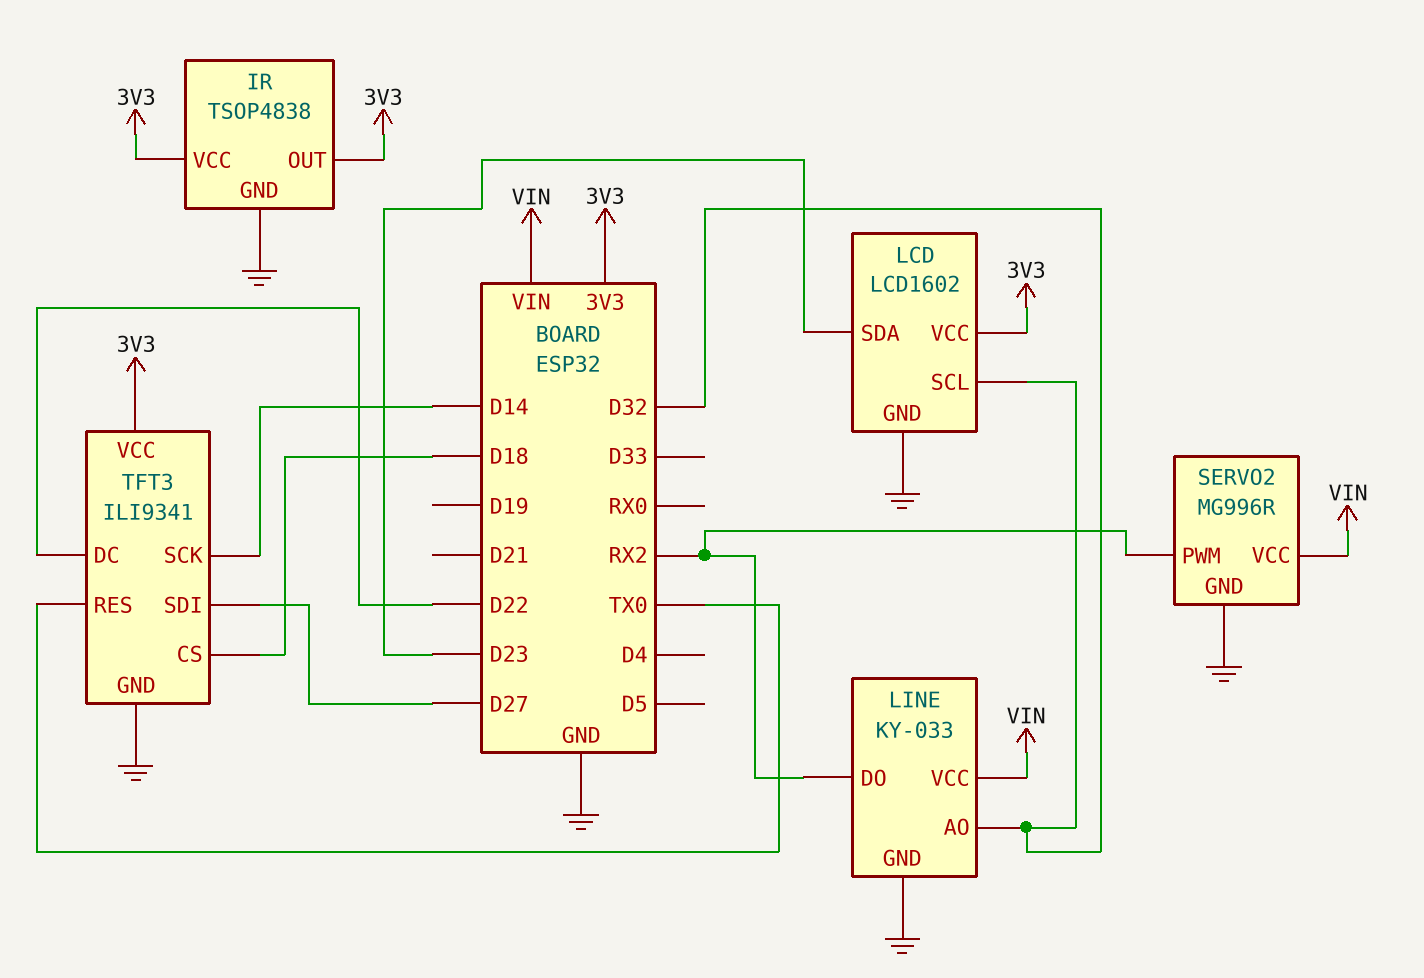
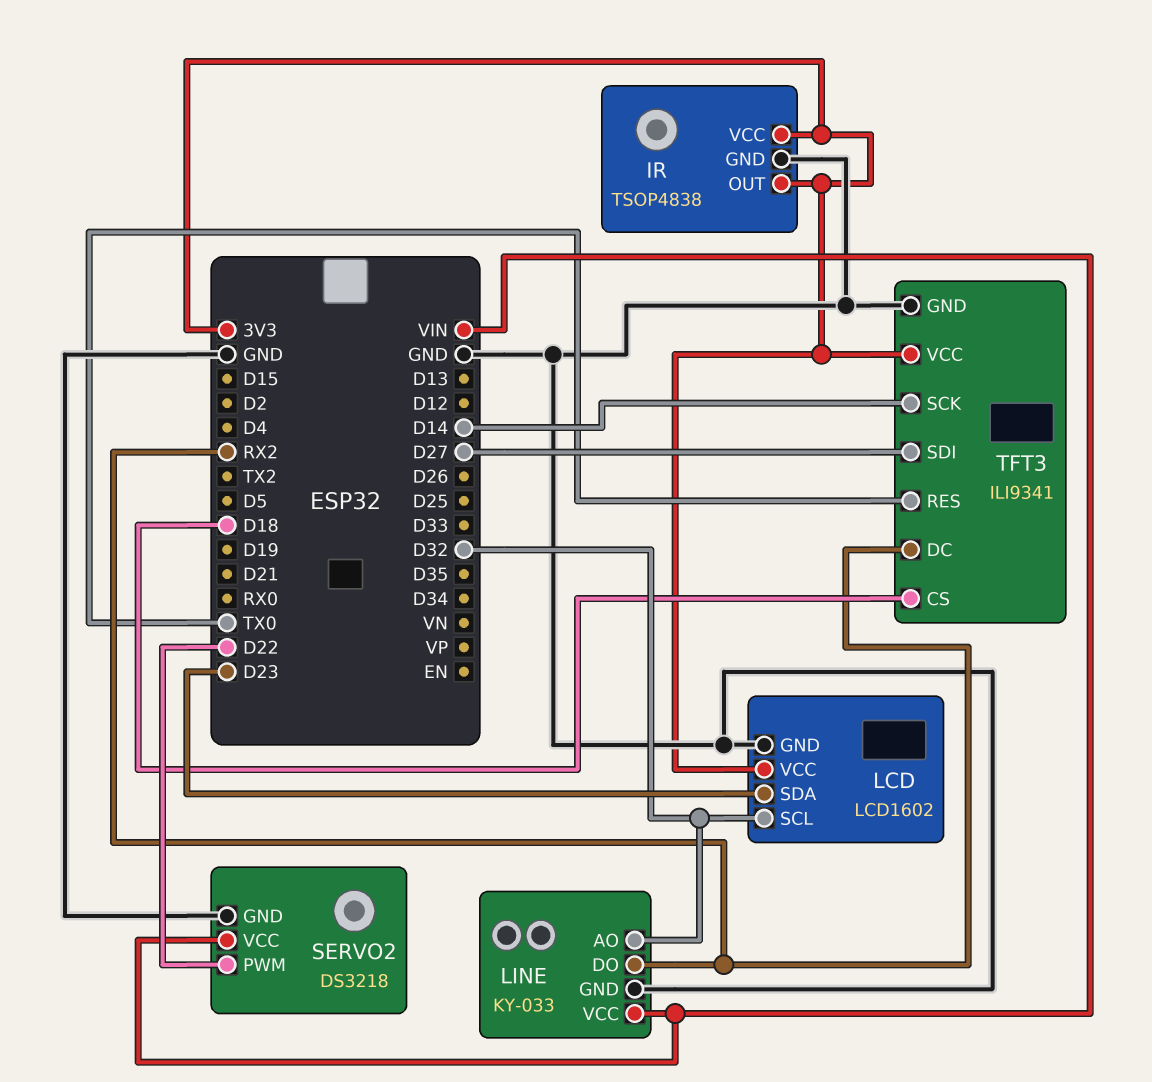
SERVO2: MG996R -> DS3218
SERVO2 pin PWM: RX2 -> D22
TFT3 pin DC: D22 -> RX2

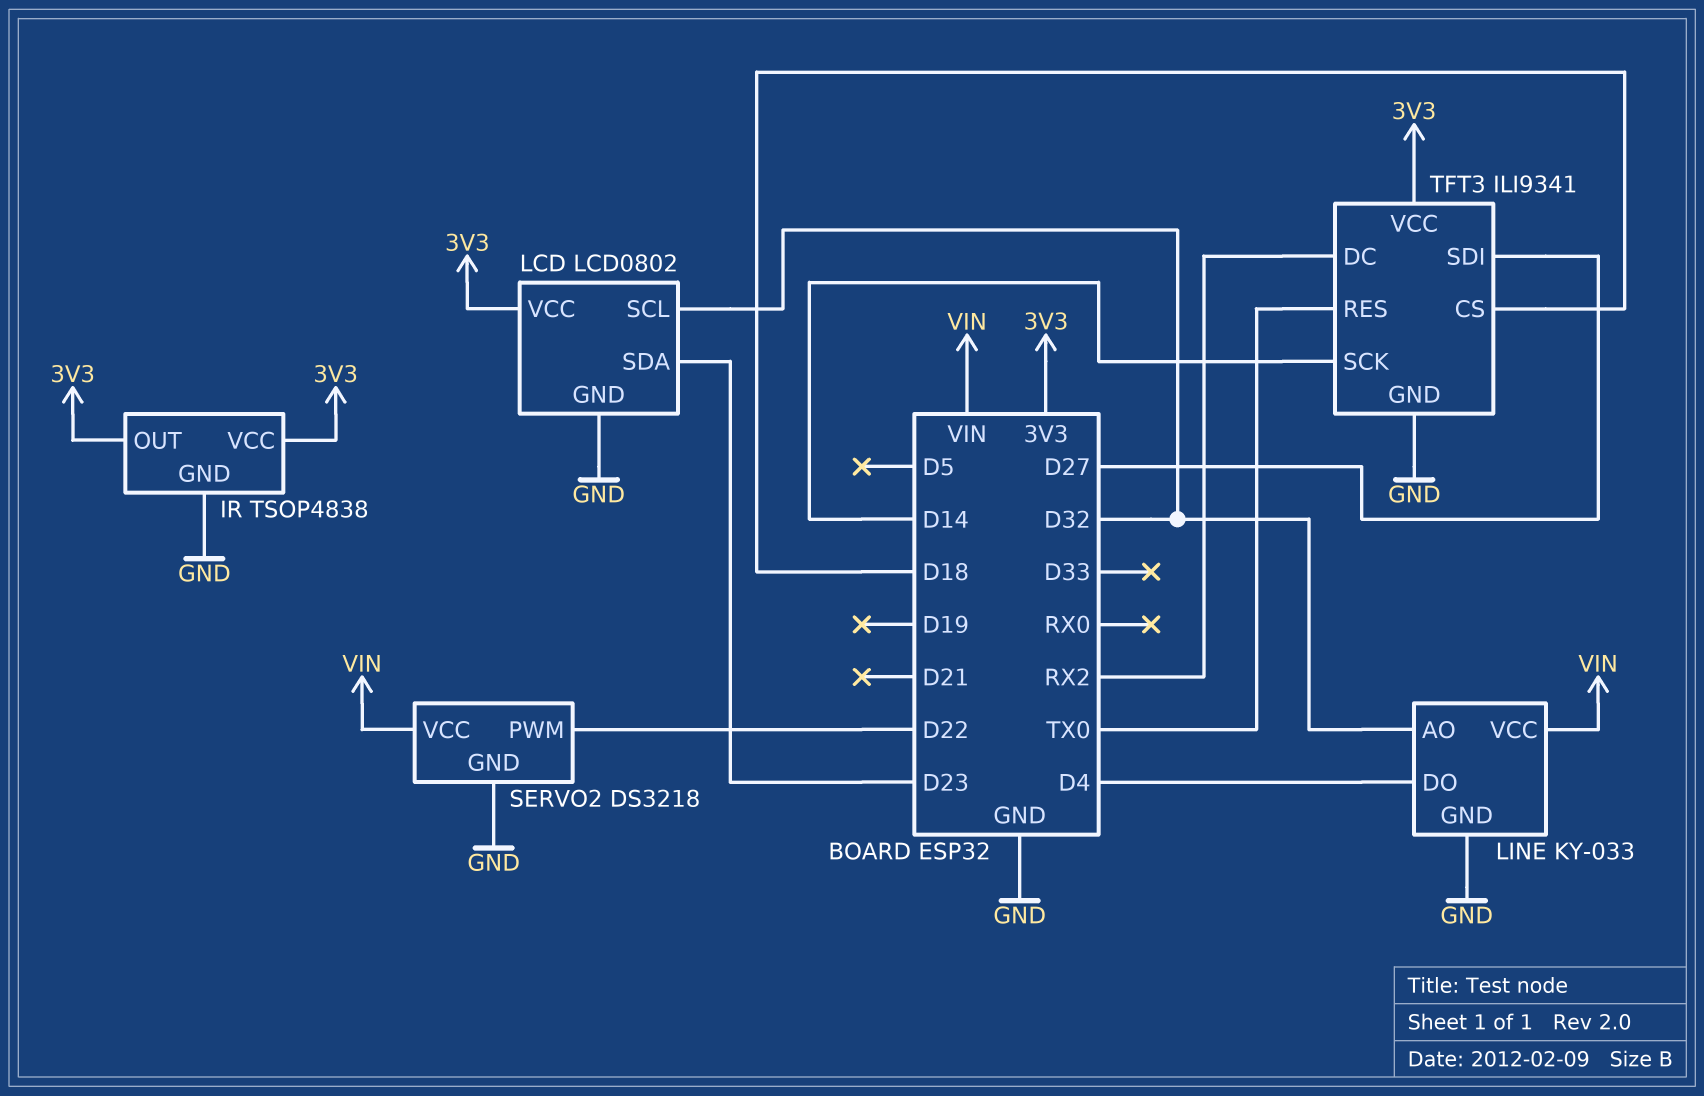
LCD: LCD1602 -> LCD0802
LINE pin DO: RX2 -> D4

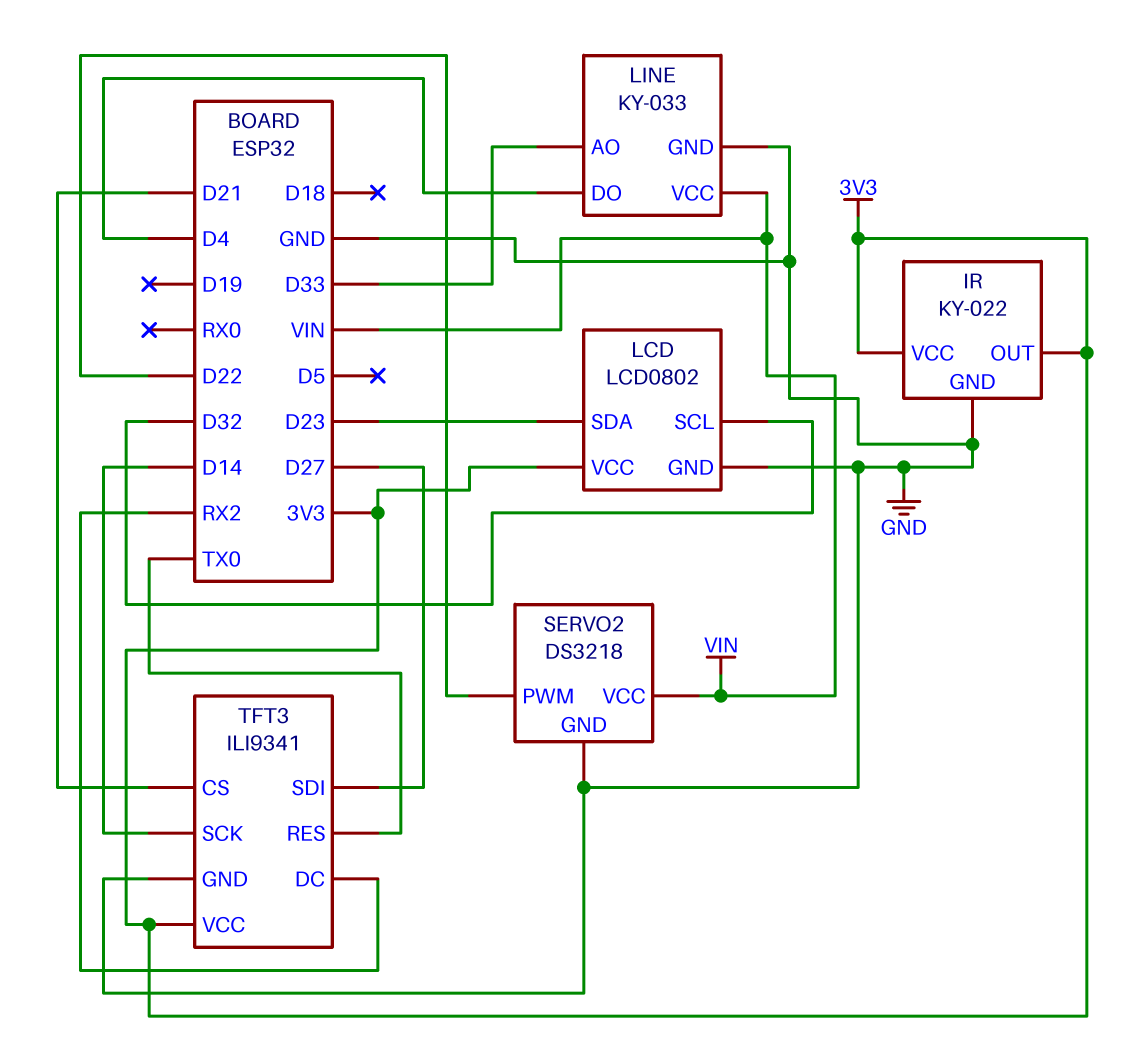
IR: TSOP4838 -> KY-022
LINE pin AO: D32 -> D33
TFT3 pin CS: D18 -> D21

